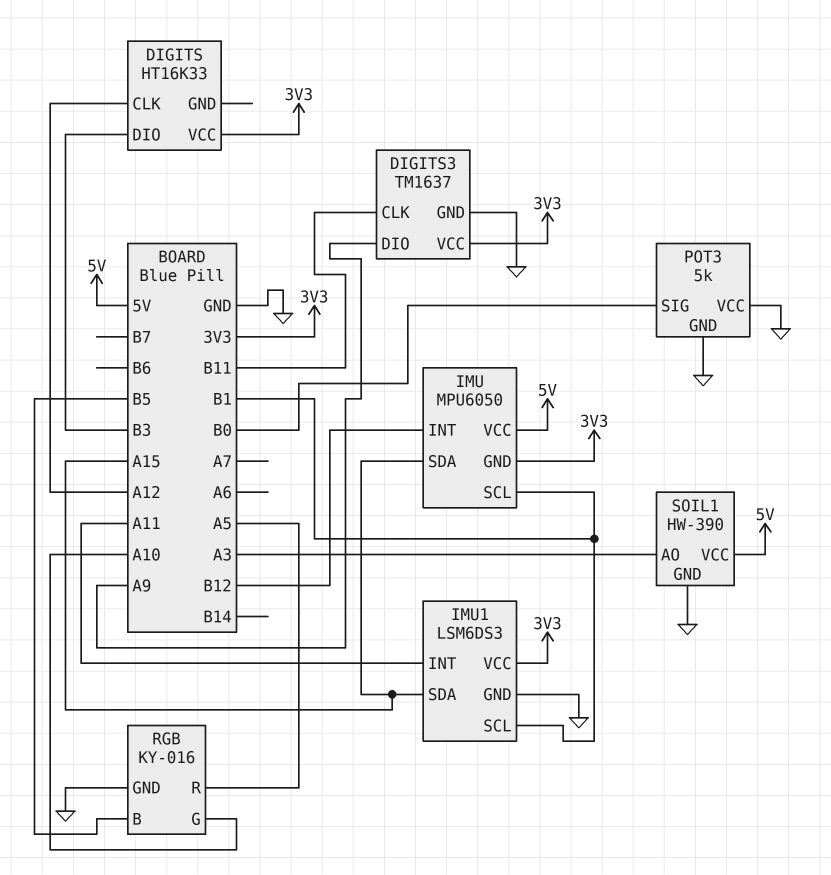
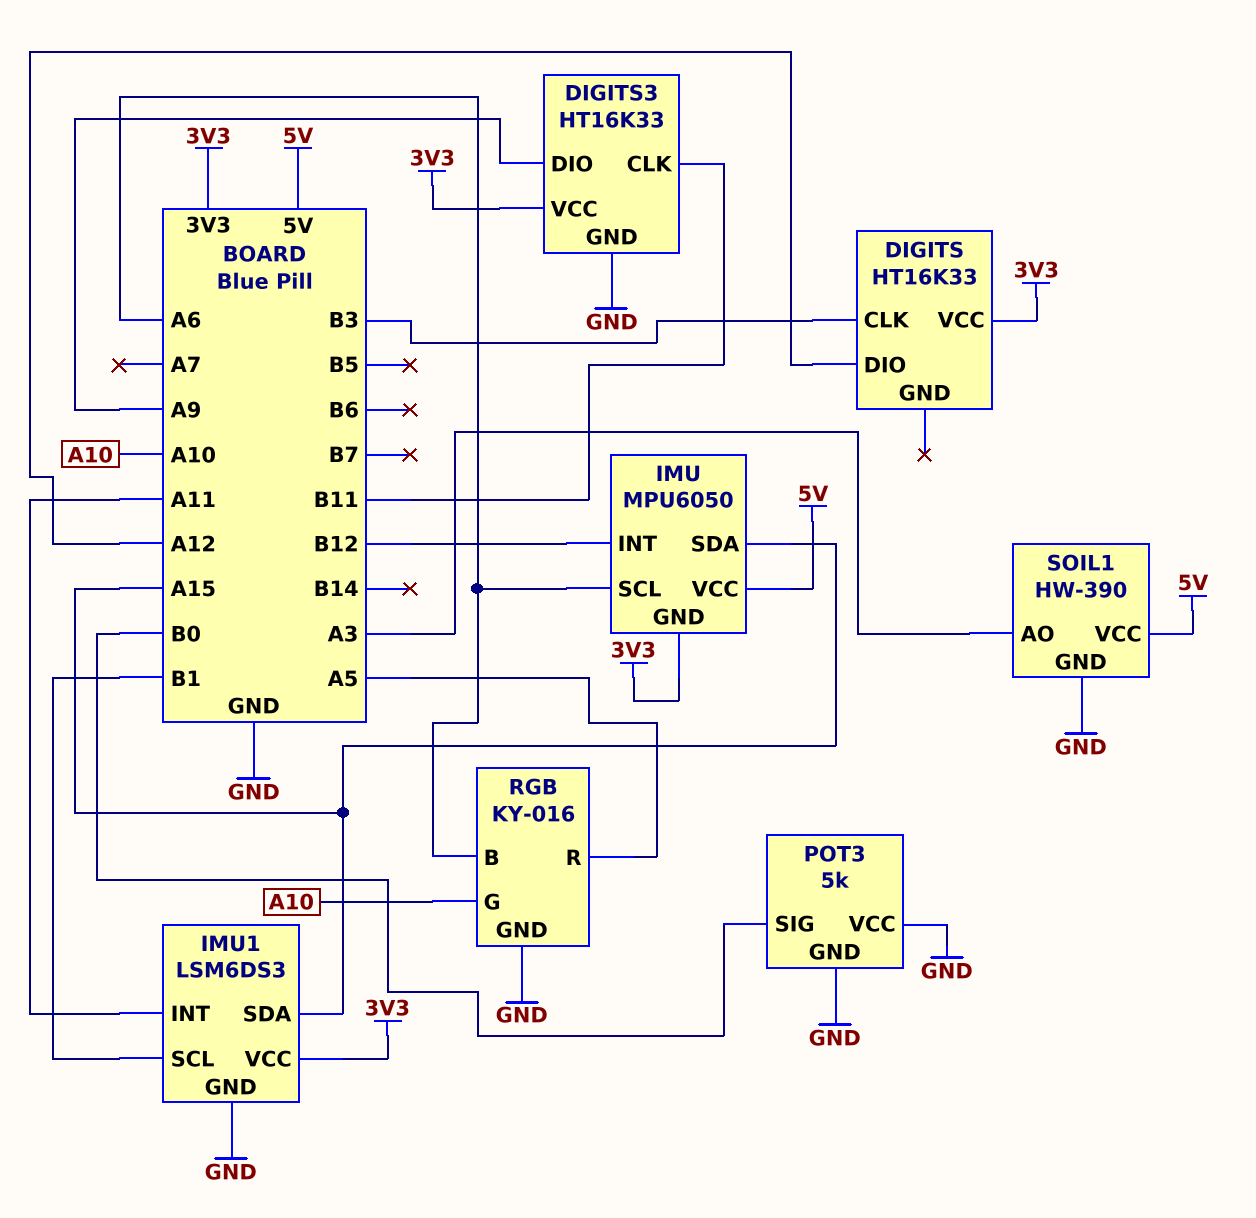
DIGITS pin CLK: A12 -> B3
DIGITS pin DIO: B3 -> A12
DIGITS3: TM1637 -> HT16K33
IMU pin SCL: B1 -> A6
RGB pin B: B5 -> A6

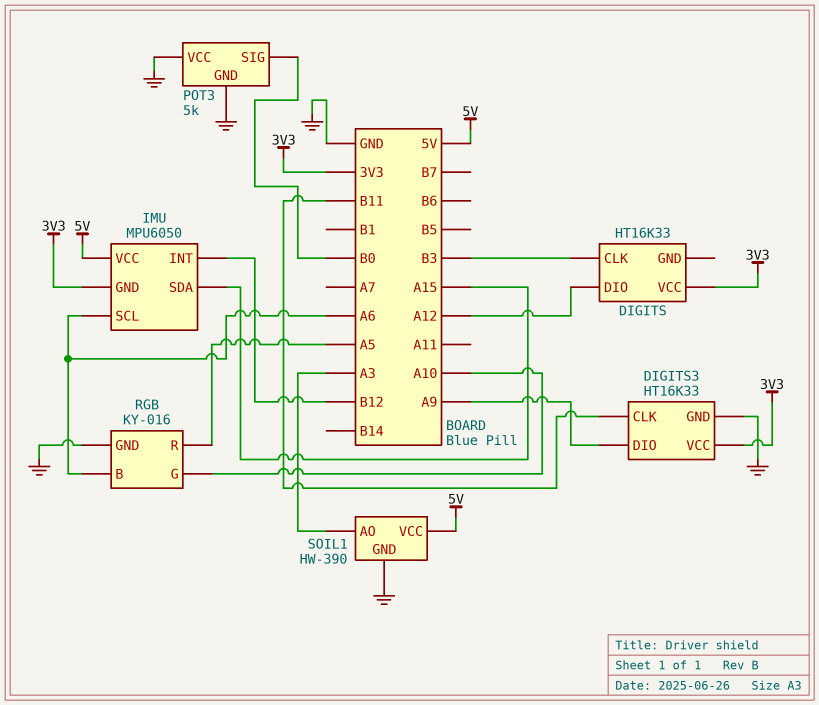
IMU1: LSM6DS3 -> none
IMU1 pin GND: GND -> none
IMU1 pin INT: A11 -> none
IMU1 pin SCL: B1 -> none
IMU1 pin SDA: A15 -> none
IMU1 pin VCC: 3V3 -> none

